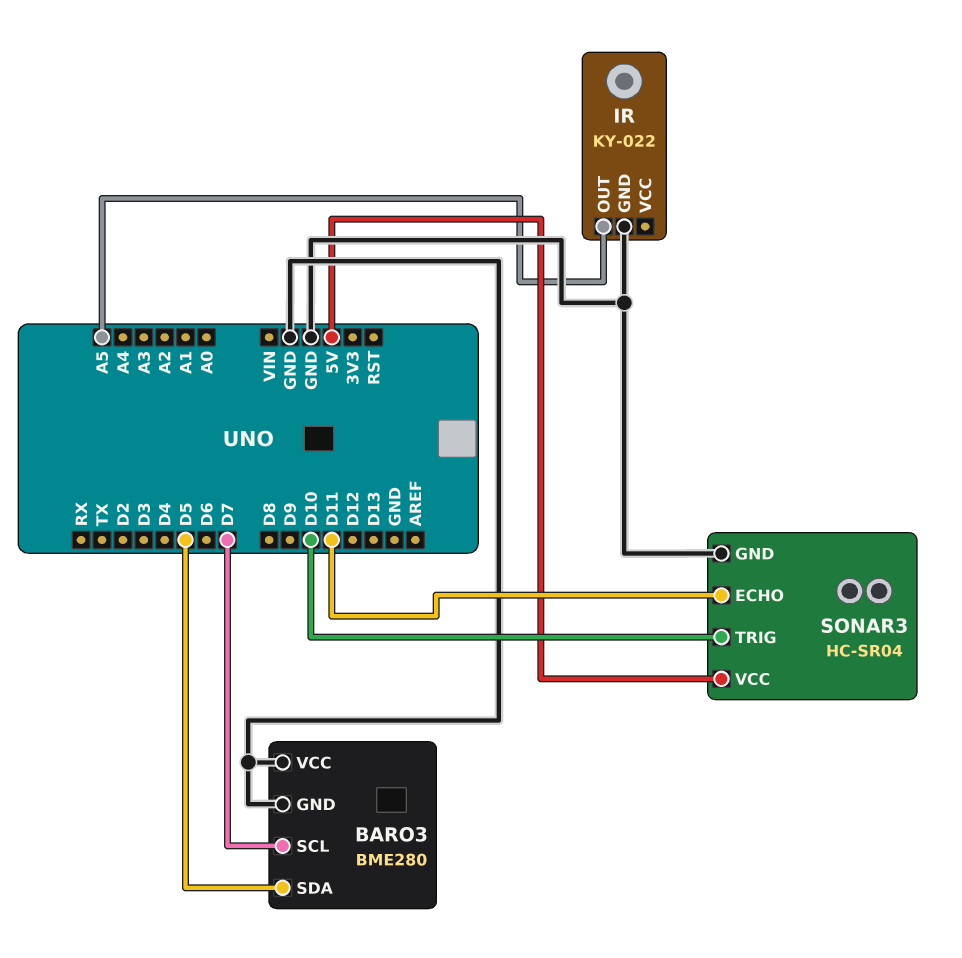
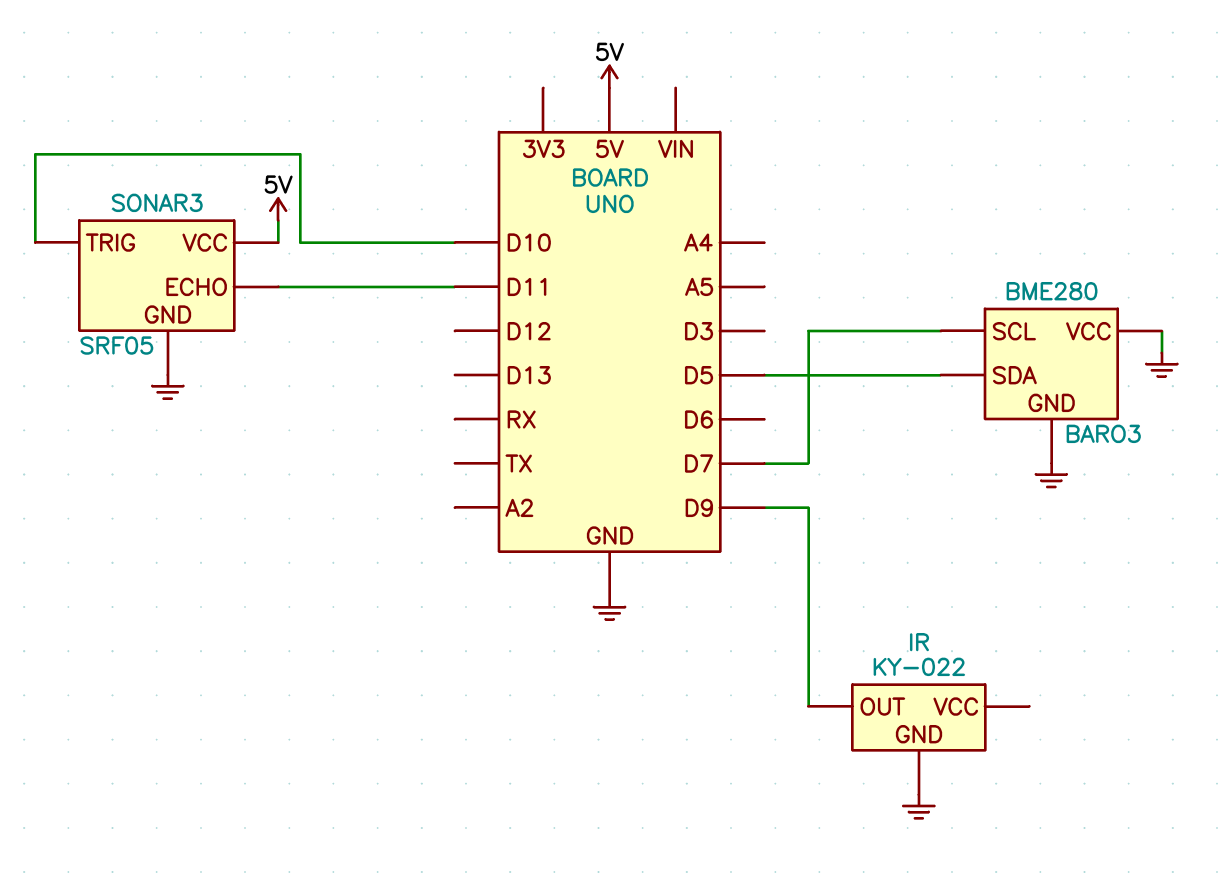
IR pin OUT: A5 -> D9
SONAR3: HC-SR04 -> SRF05

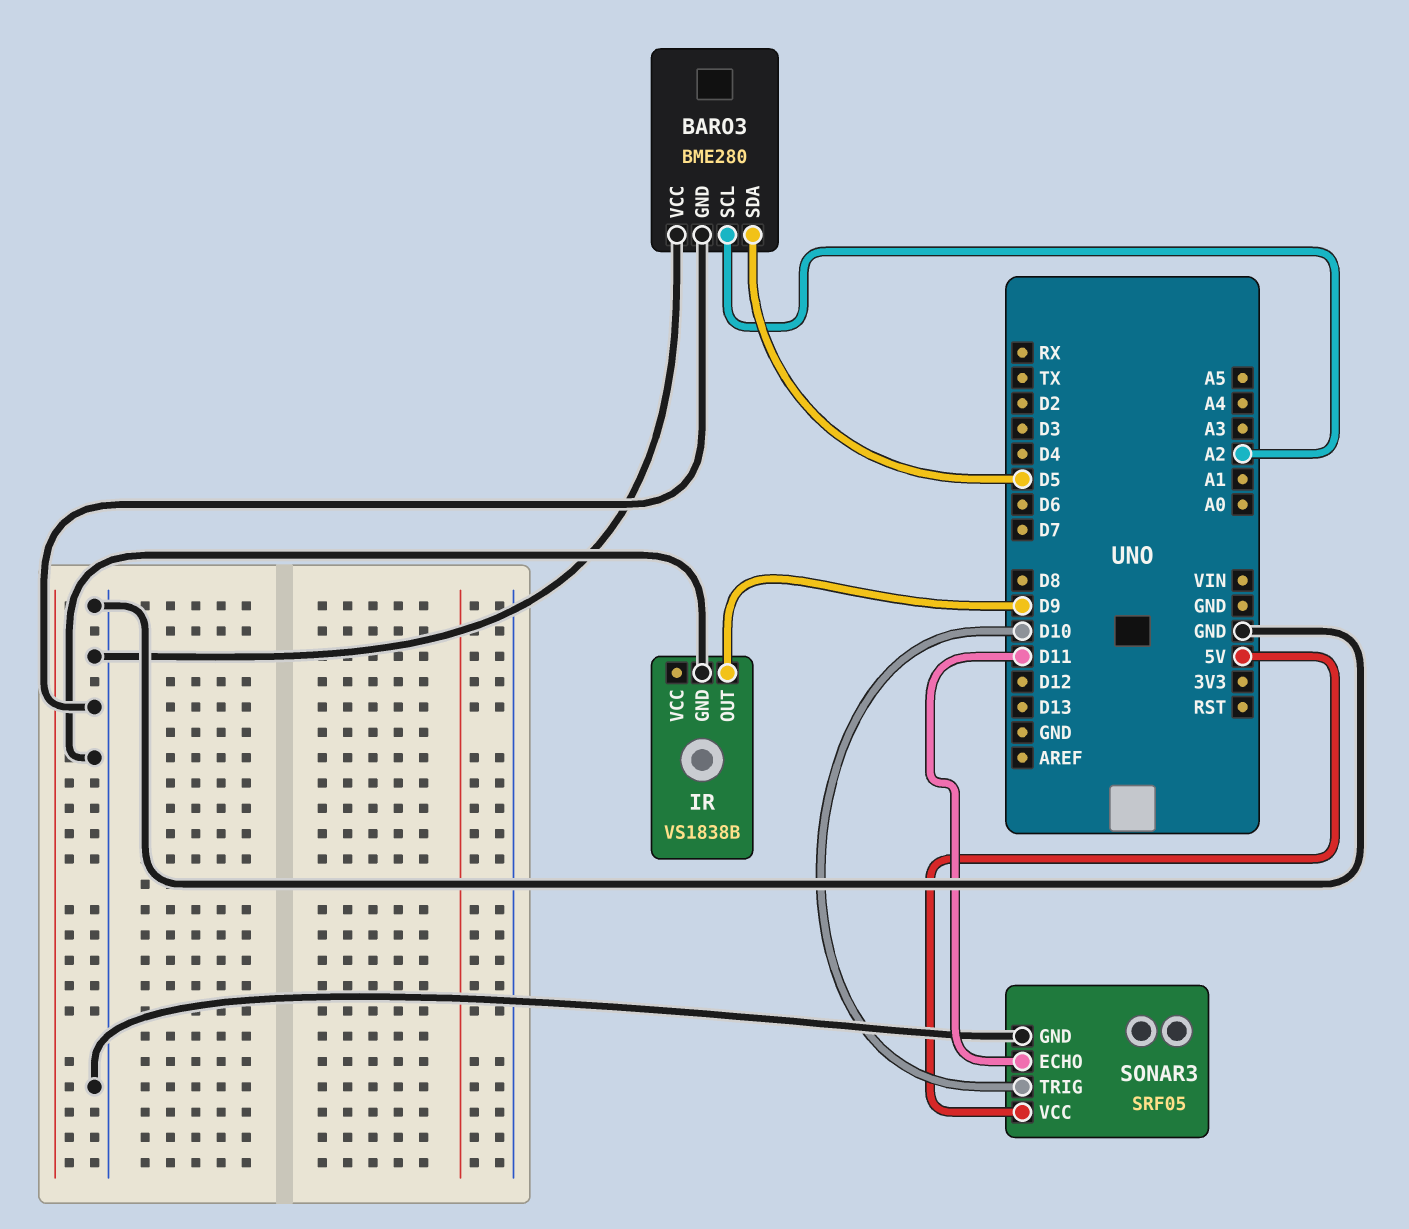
BARO3 pin SCL: D7 -> A2
IR: KY-022 -> VS1838B

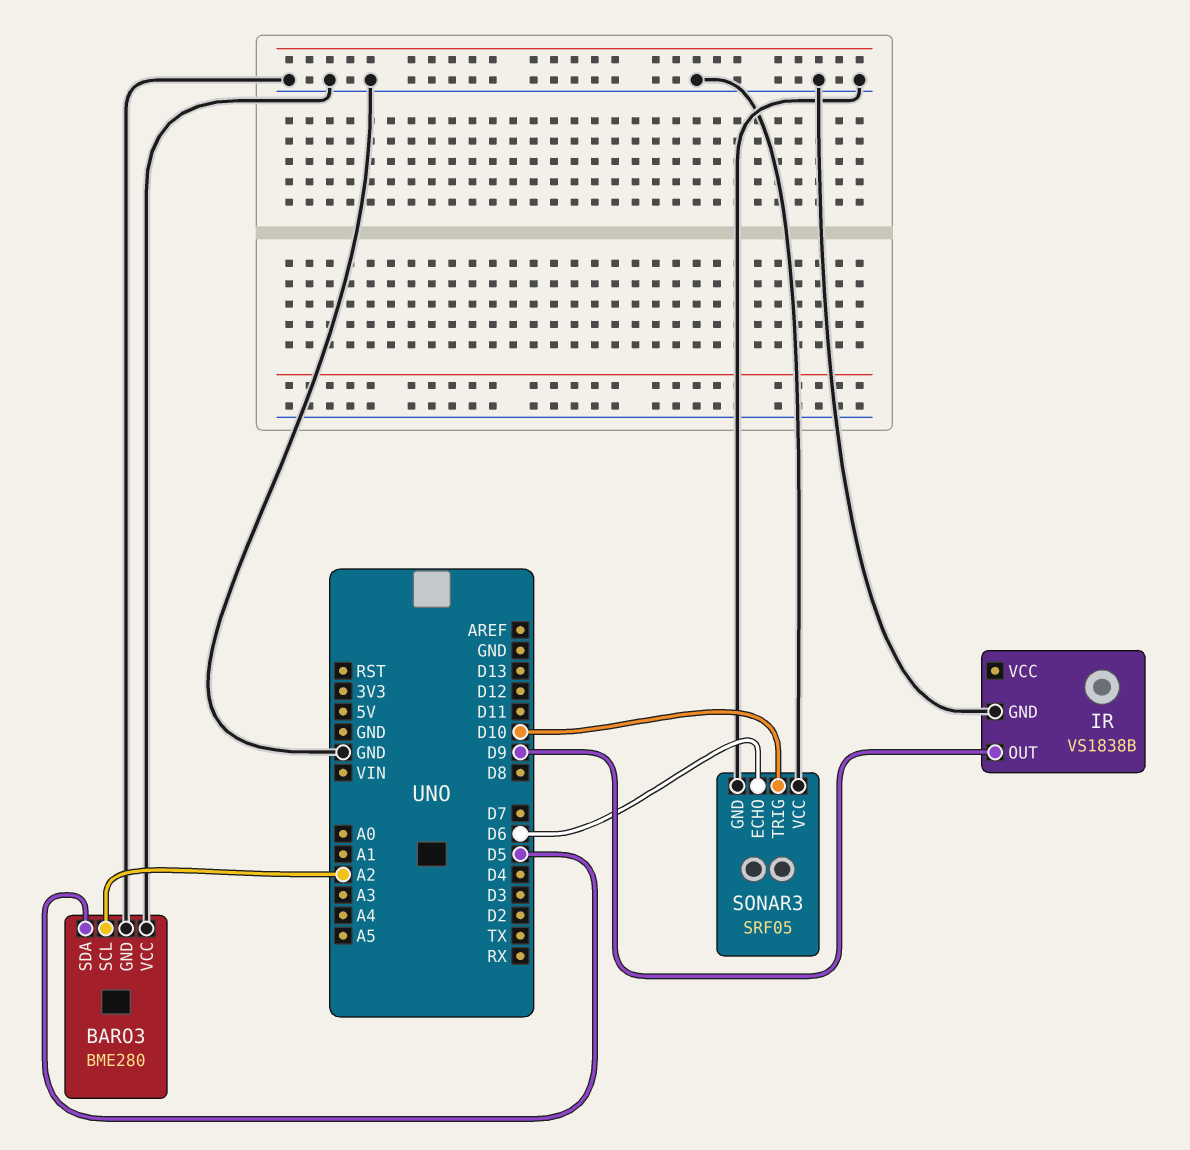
SONAR3 pin ECHO: D11 -> D6
SONAR3 pin VCC: 5V -> GND

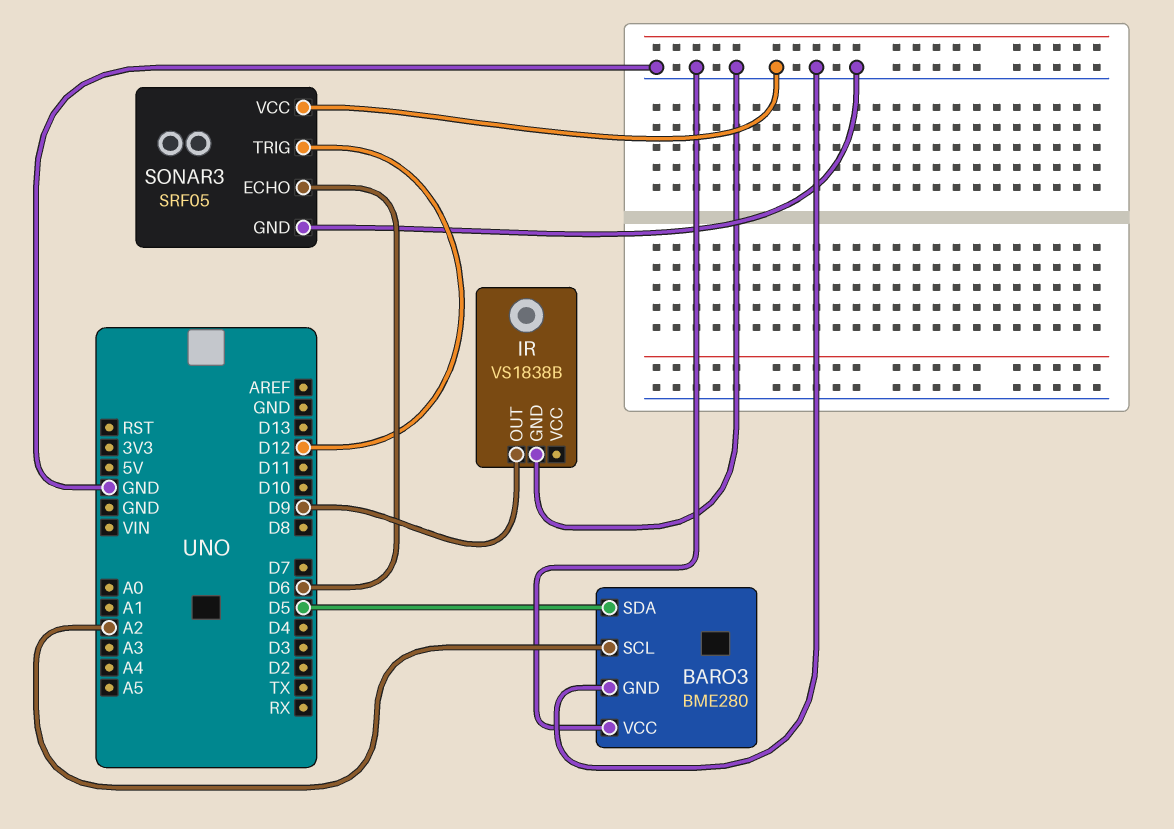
SONAR3 pin TRIG: D10 -> D12

